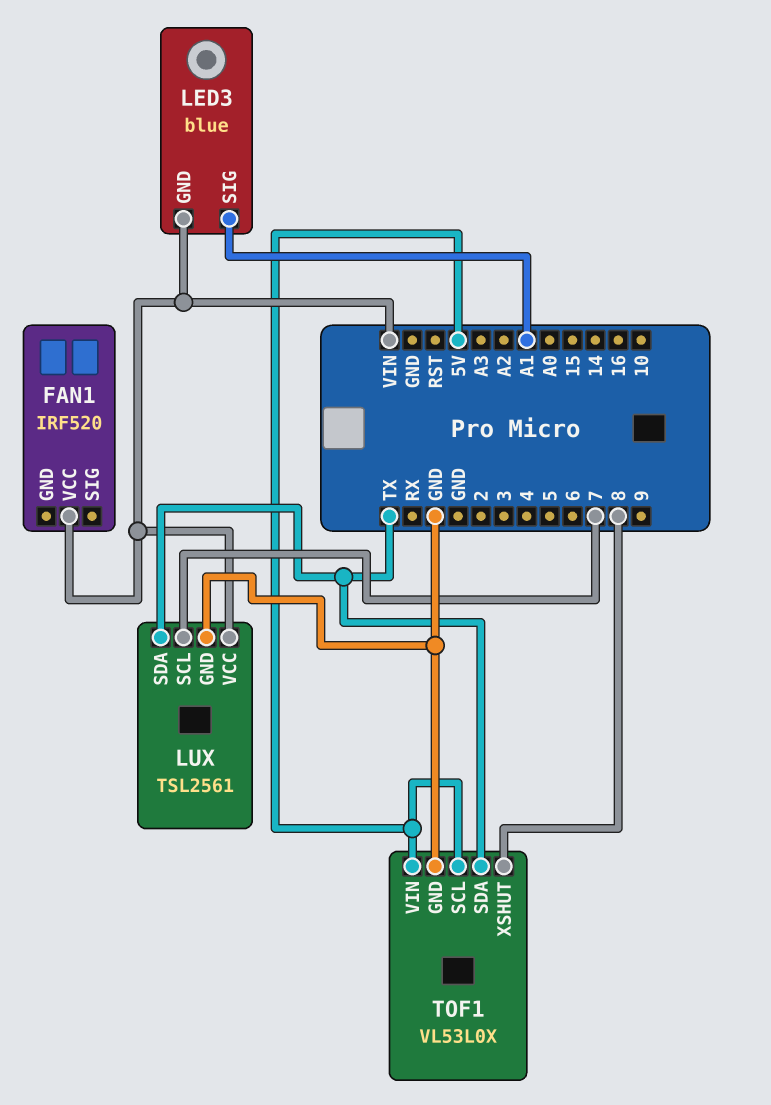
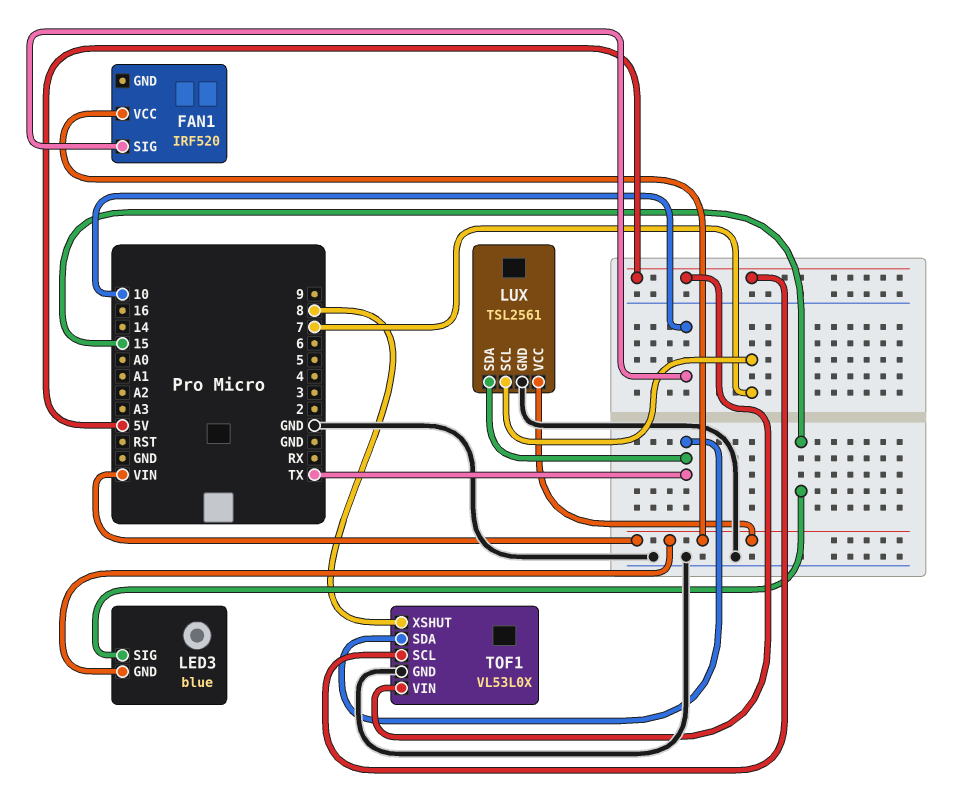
FAN1 pin SIG: none -> 10
LED3 pin SIG: A1 -> 15

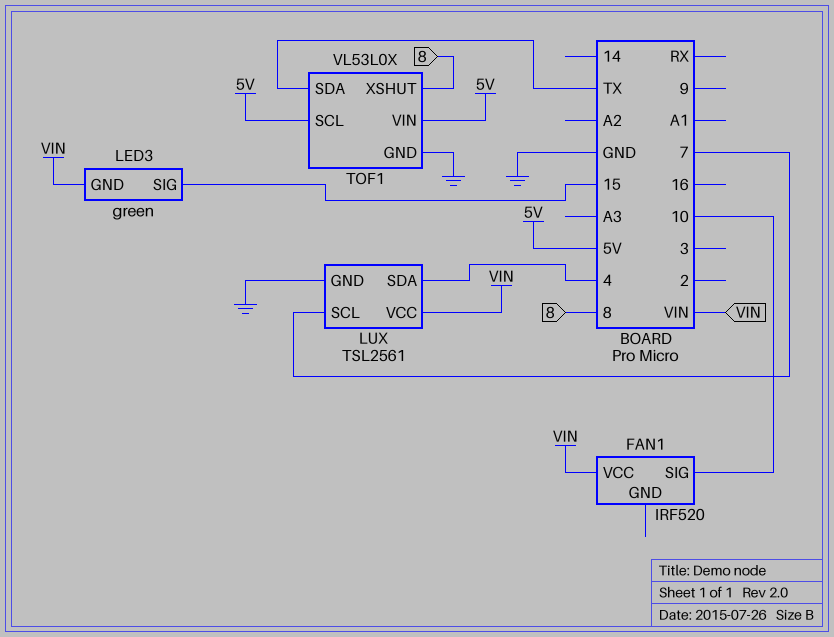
LED3: blue -> green
LUX pin SDA: TX -> 4

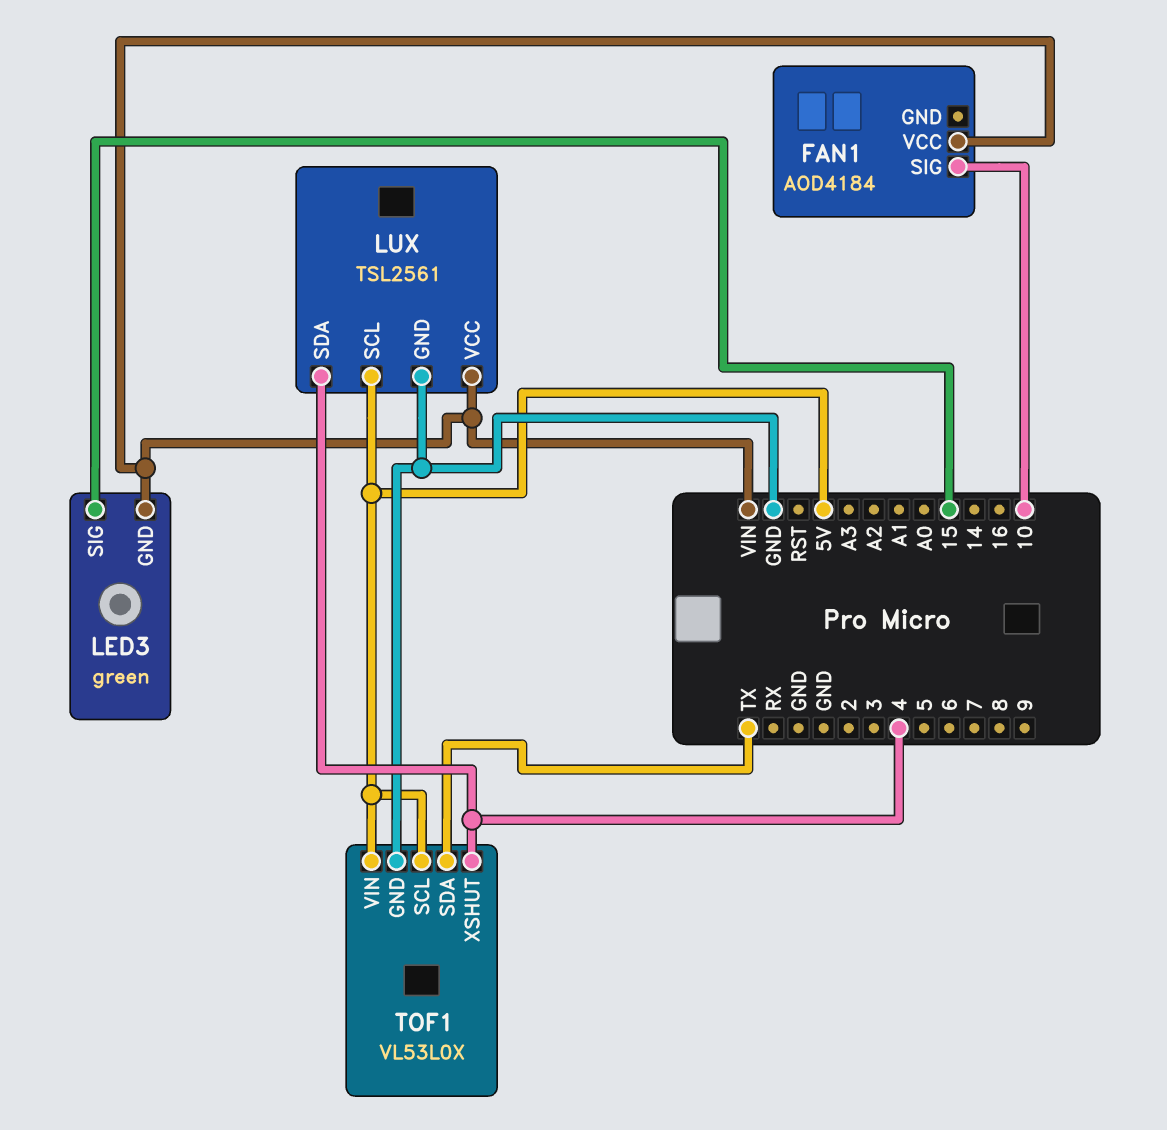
FAN1: IRF520 -> AOD4184
LUX pin SCL: 7 -> 5V
TOF1 pin XSHUT: 8 -> 4

